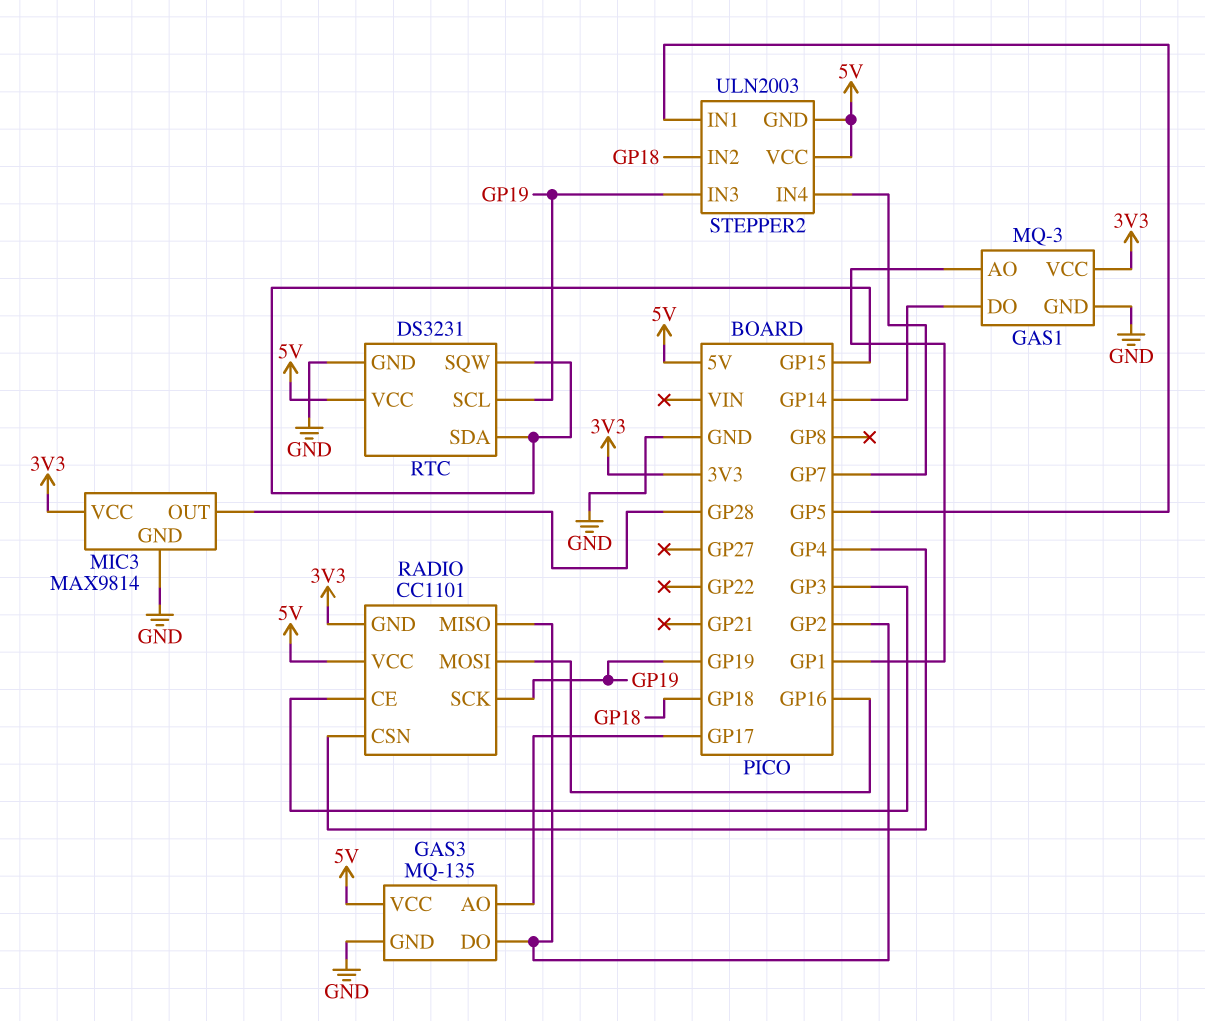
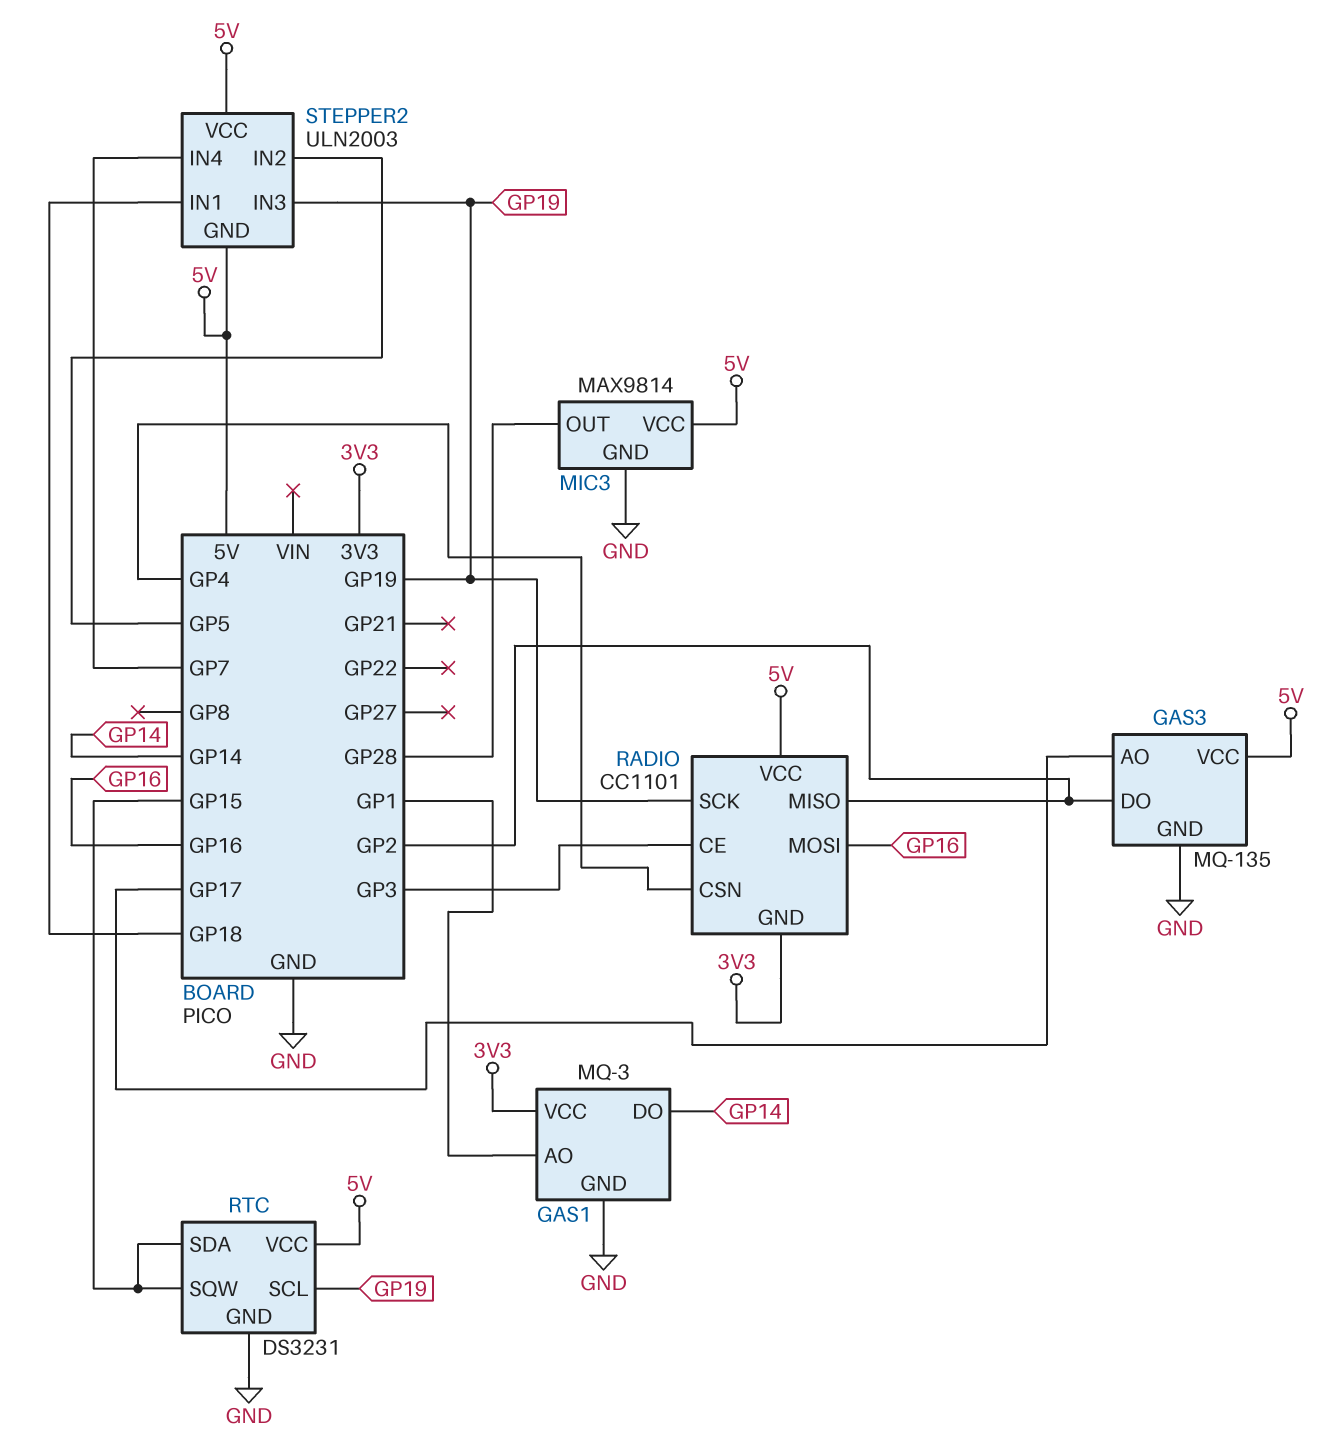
MIC3 pin VCC: 3V3 -> 5V
STEPPER2 pin IN1: GP5 -> GP18
STEPPER2 pin IN2: GP18 -> GP5

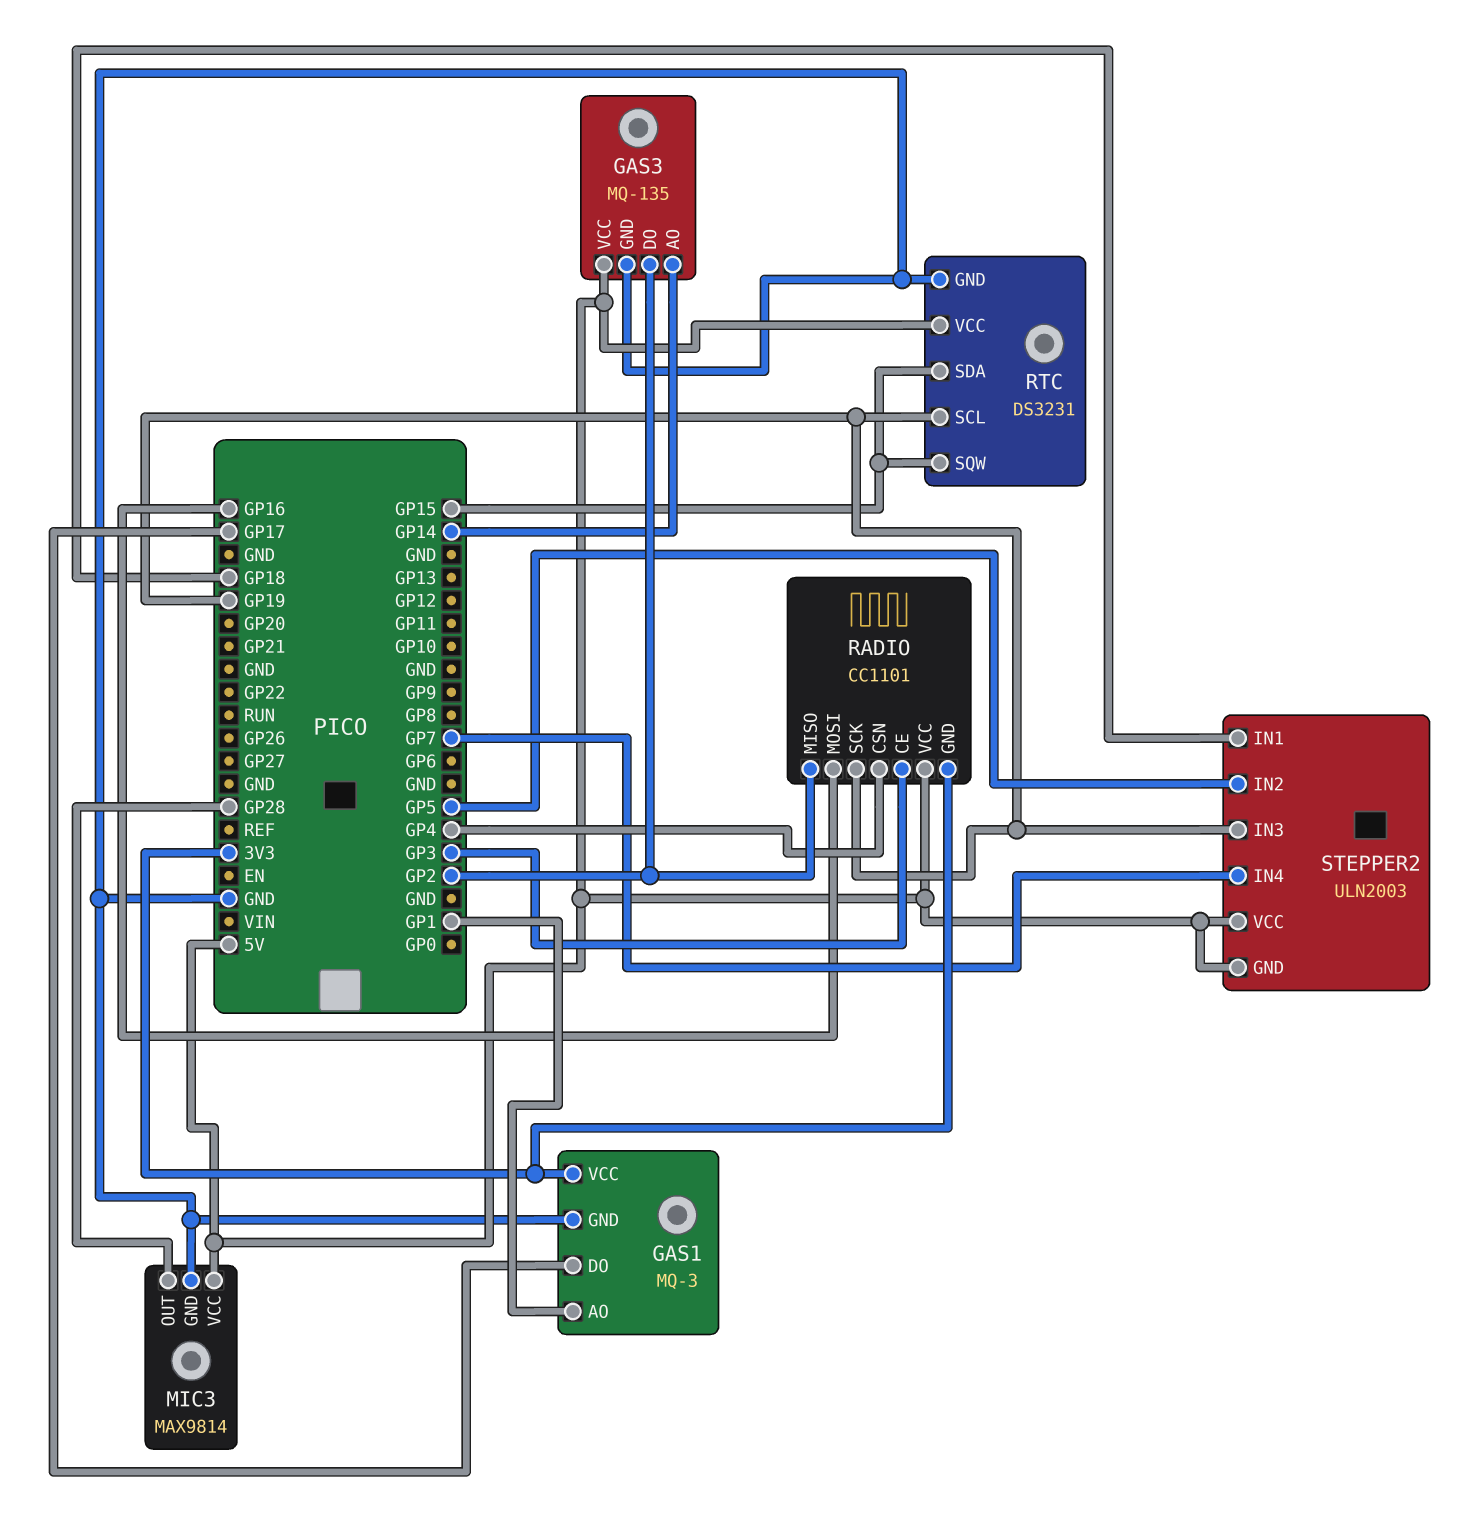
GAS1 pin DO: GP14 -> GP17
GAS3 pin AO: GP17 -> GP14

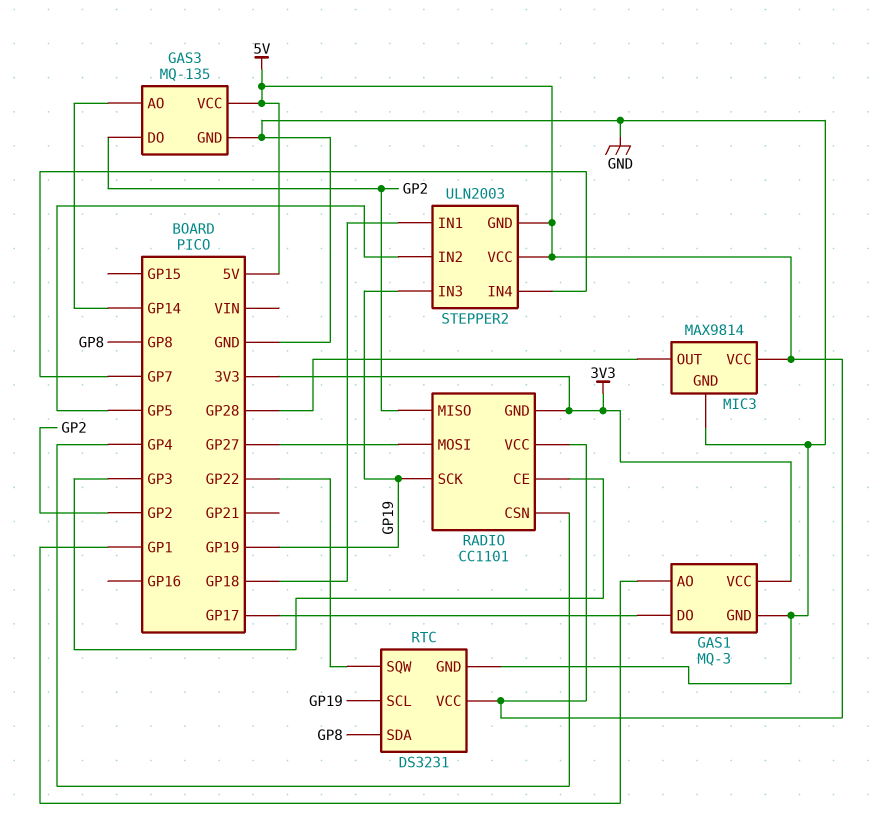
RADIO pin MOSI: GP16 -> GP27
RTC pin SDA: GP15 -> GP8
RTC pin SQW: GP15 -> GP22

